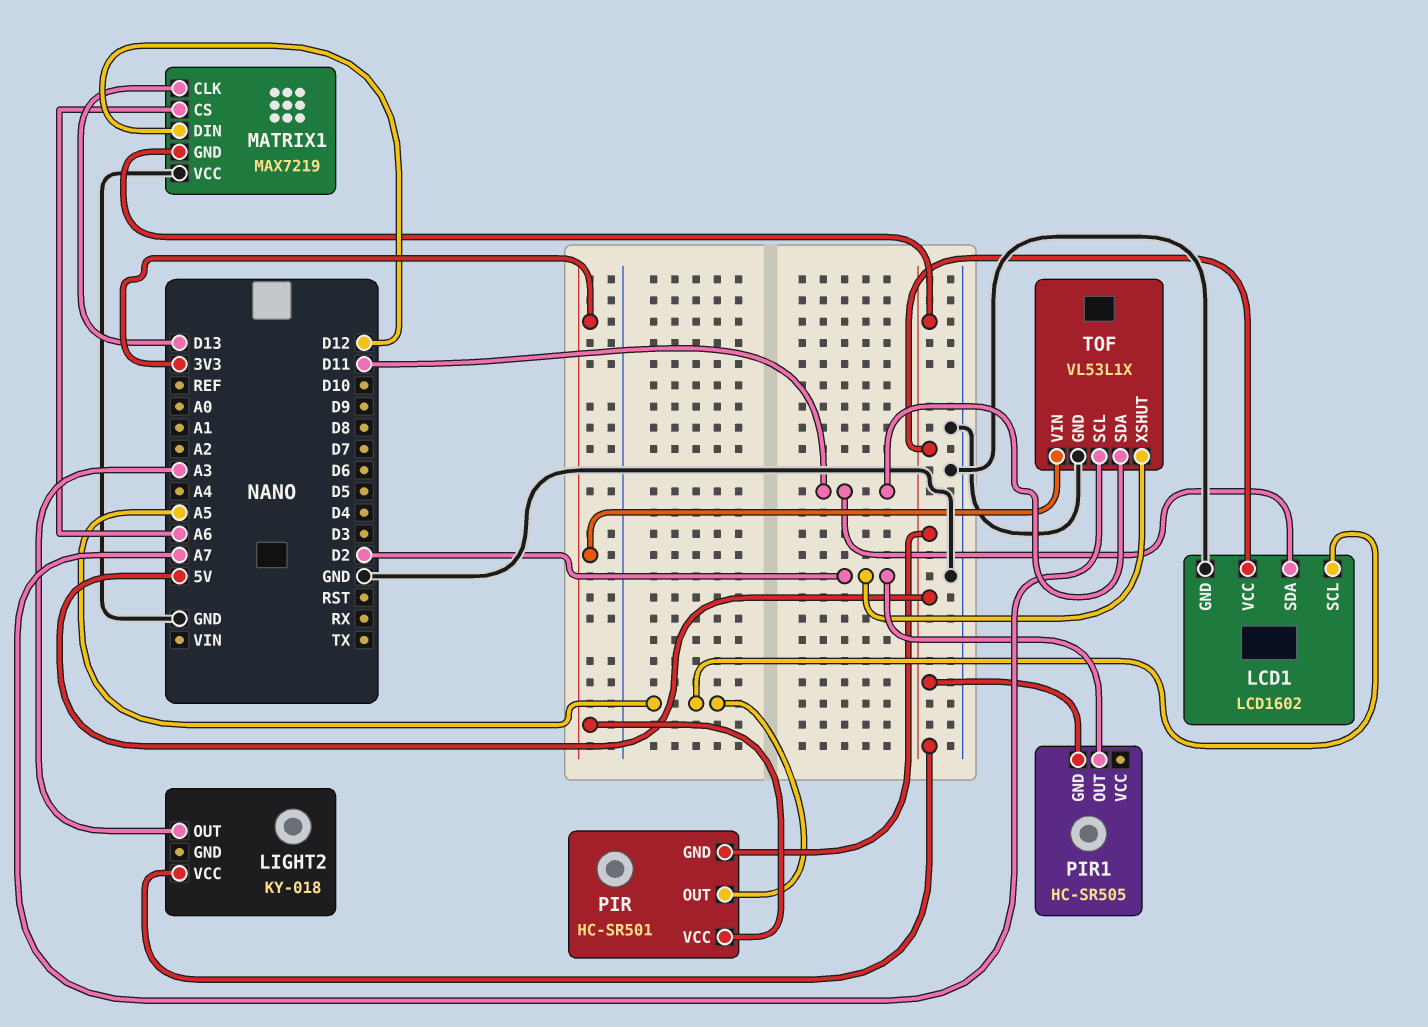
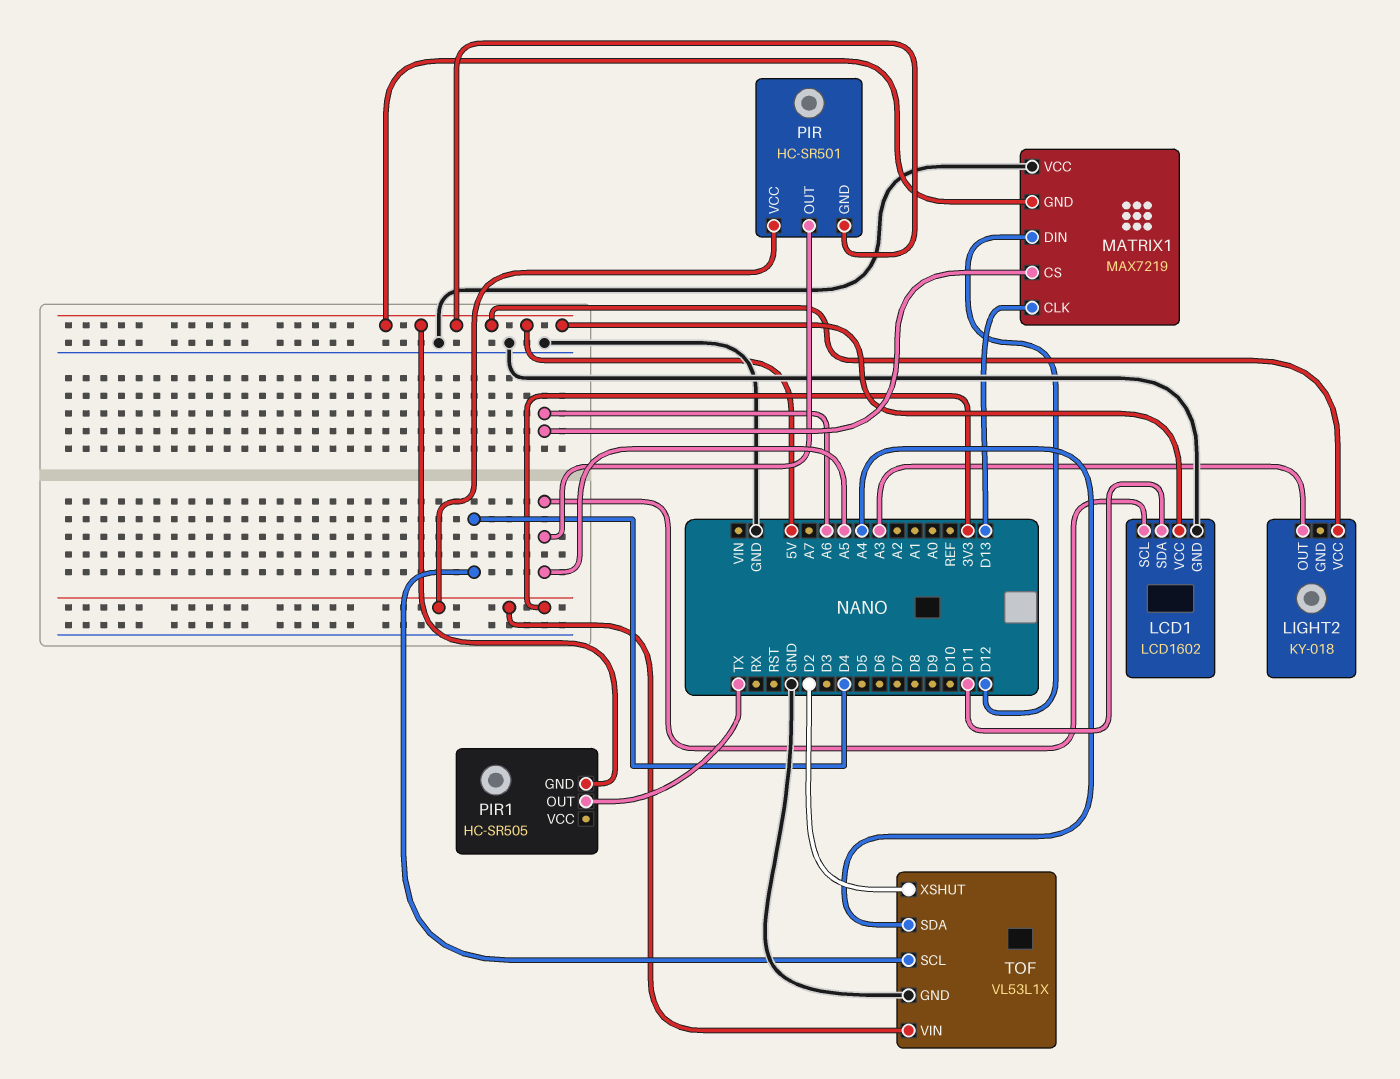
PIR1 pin OUT: D2 -> TX
TOF pin SCL: A7 -> D4
TOF pin SDA: D11 -> A4

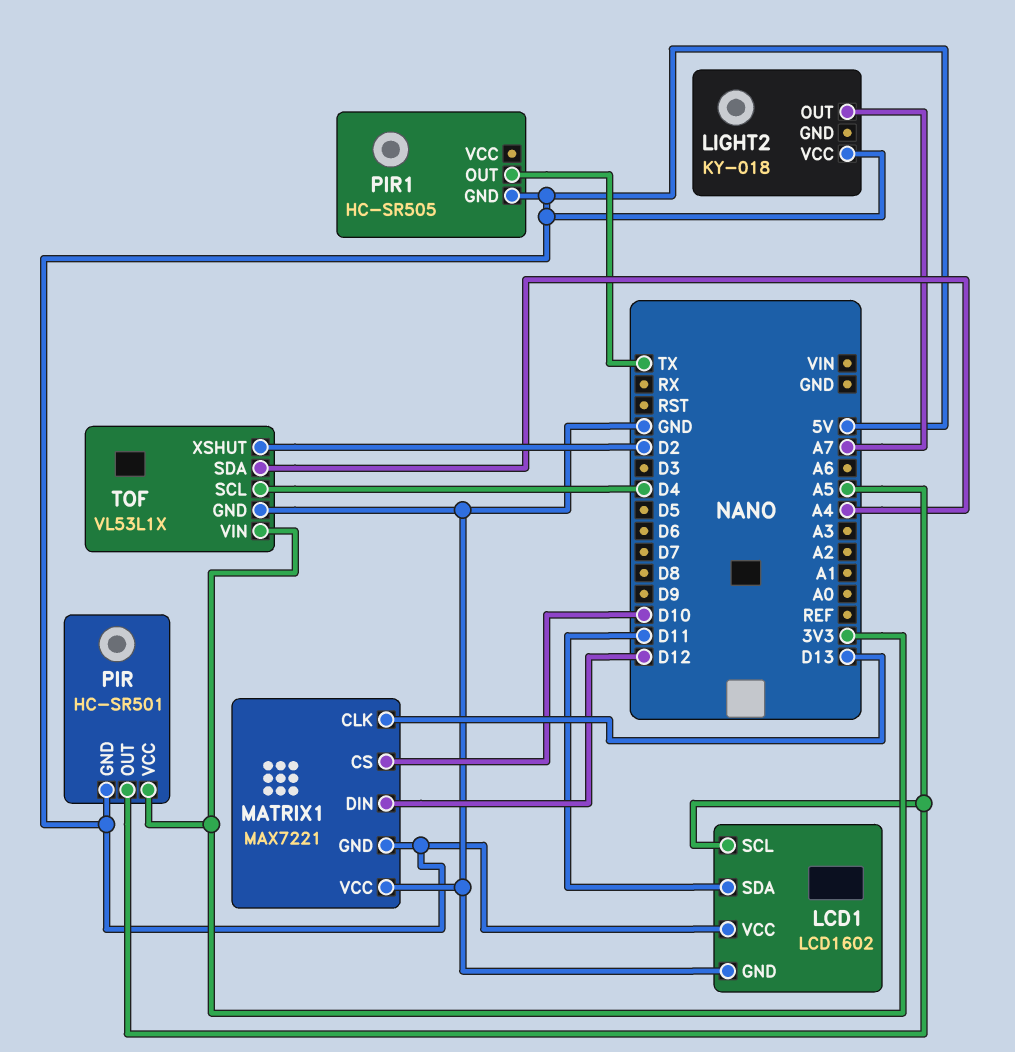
LIGHT2 pin OUT: A3 -> A7
MATRIX1: MAX7219 -> MAX7221
MATRIX1 pin CS: A6 -> D10

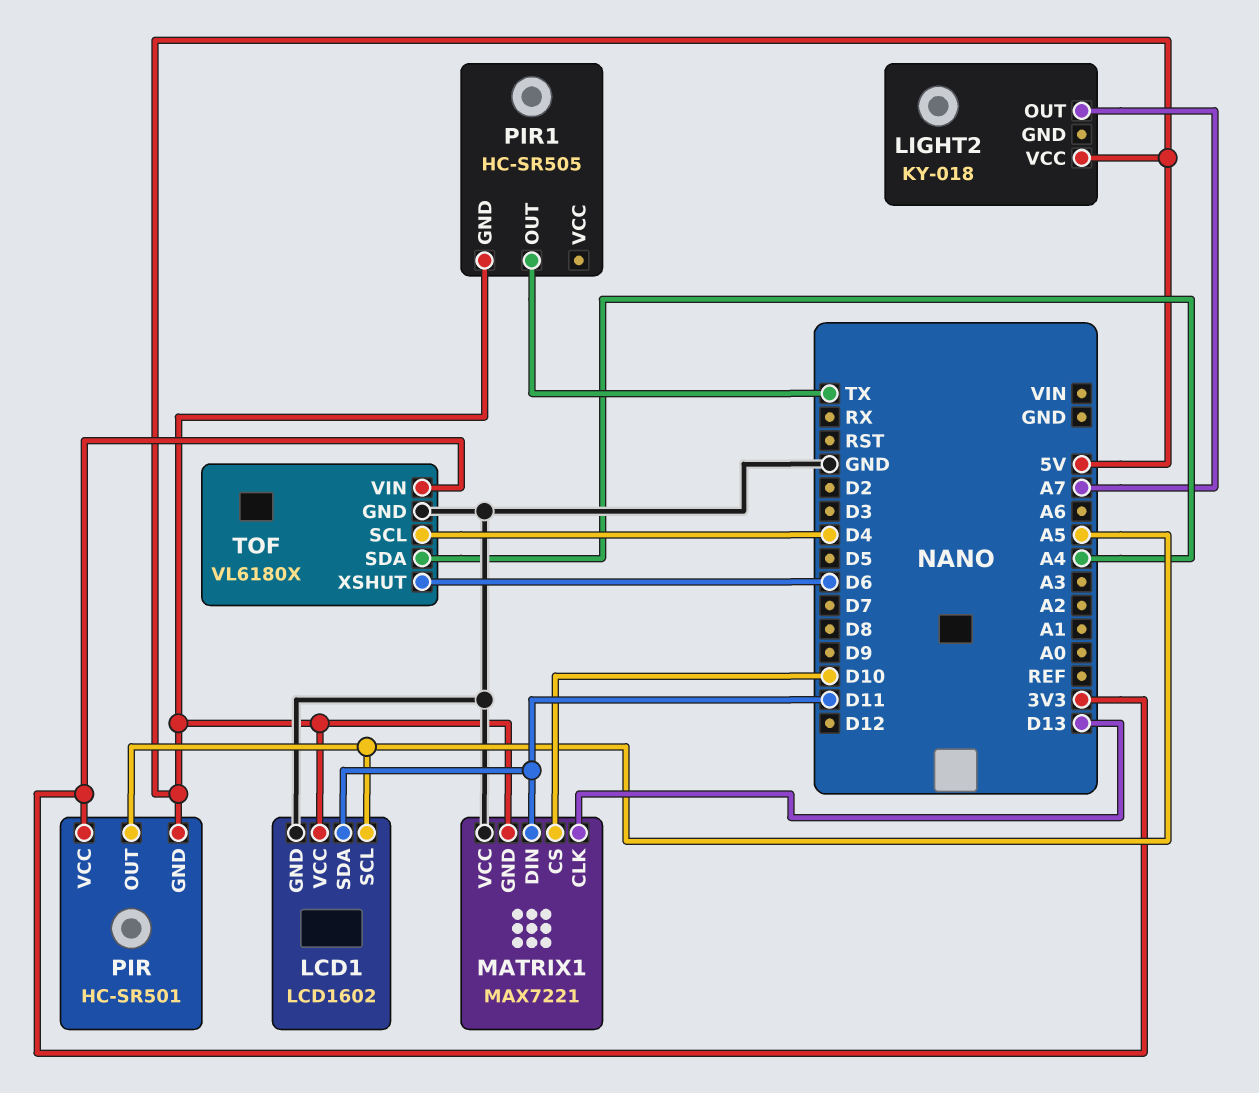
MATRIX1 pin DIN: D12 -> D11
TOF: VL53L1X -> VL6180X
TOF pin XSHUT: D2 -> D6

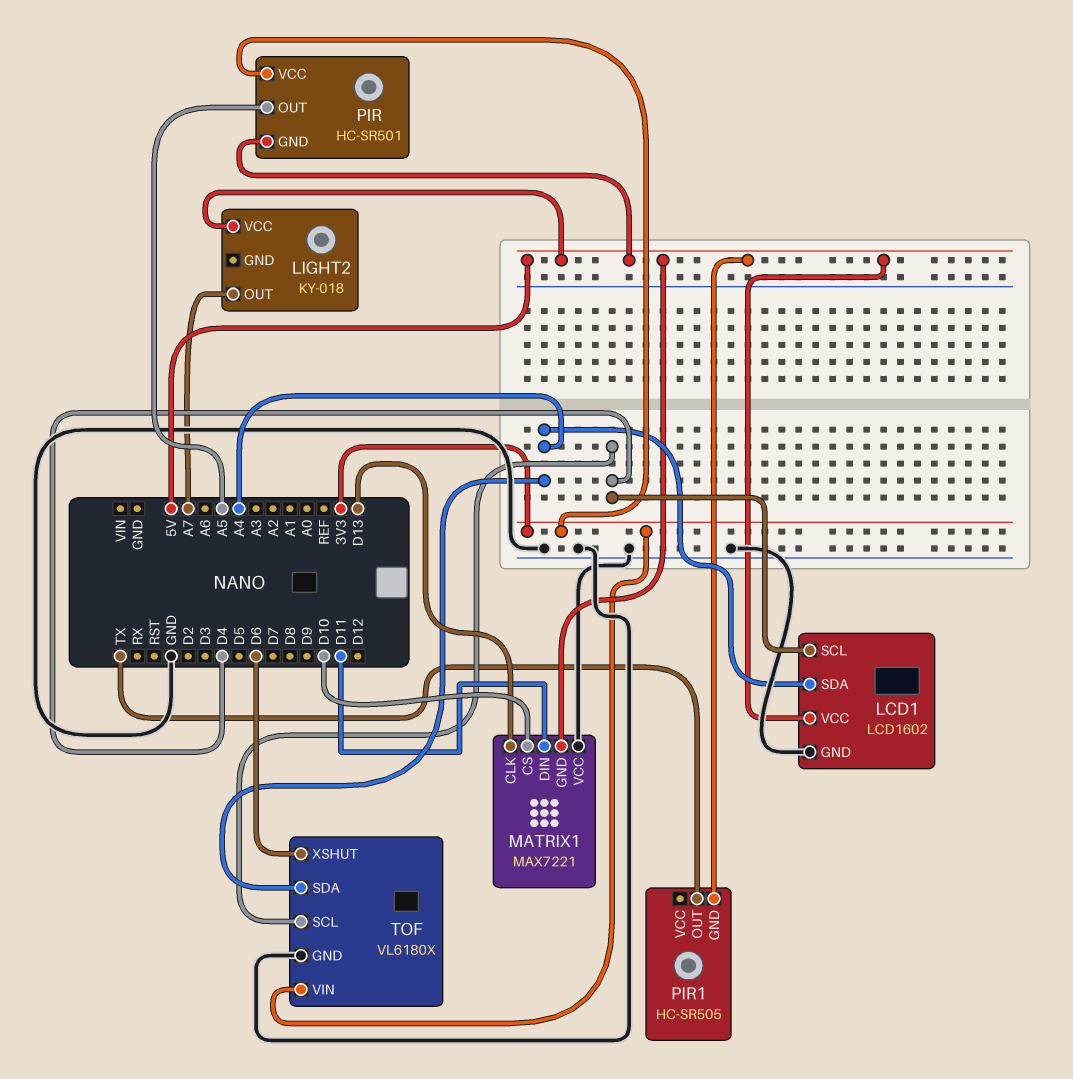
LCD1 pin SCL: A5 -> D4
LCD1 pin SDA: D11 -> A4

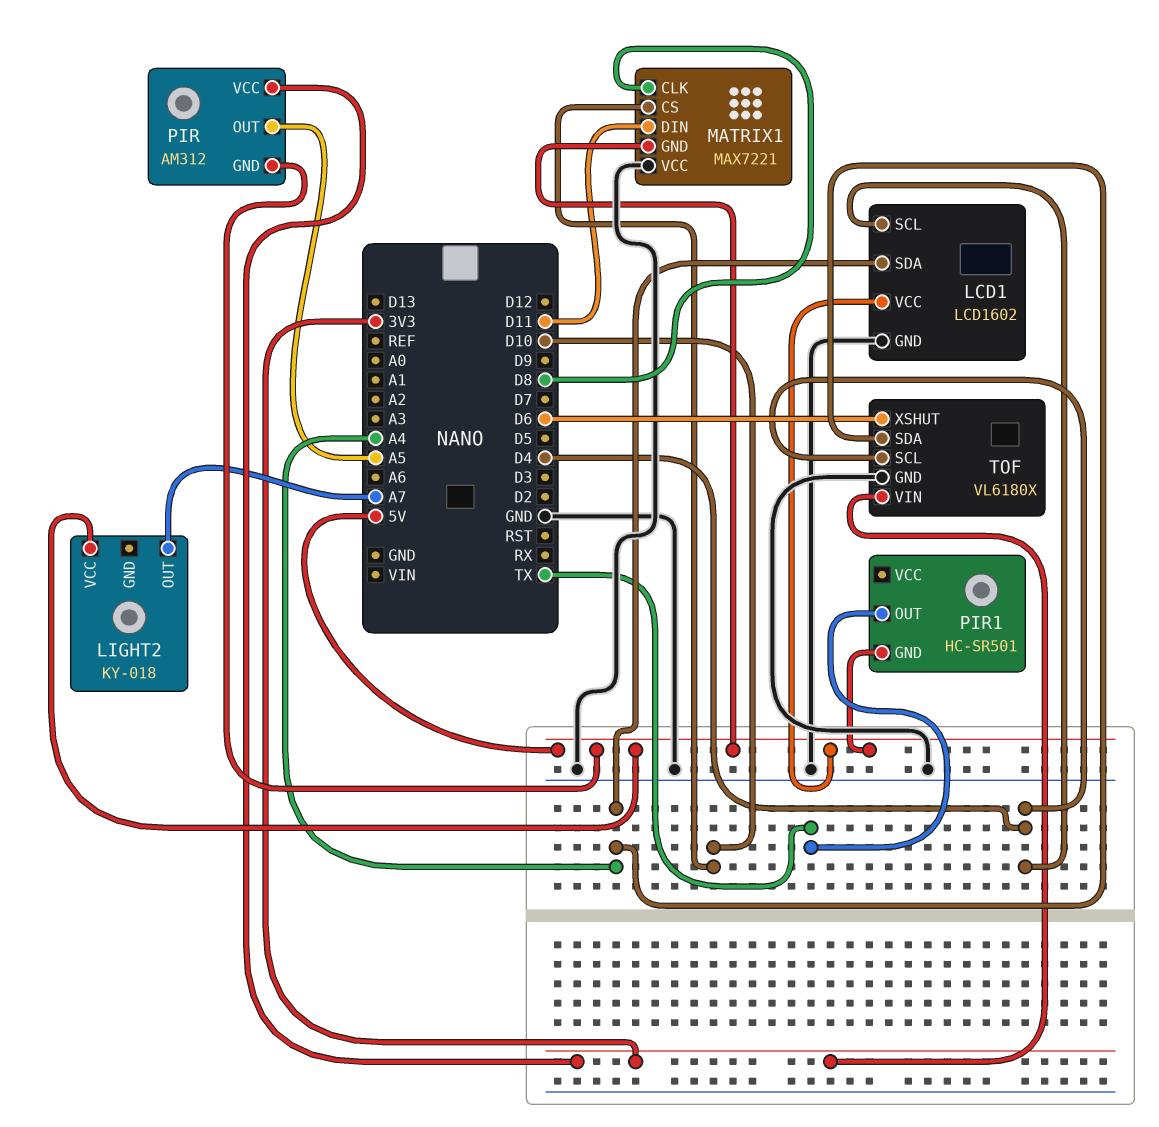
MATRIX1 pin CLK: D13 -> D8
PIR: HC-SR501 -> AM312
PIR1: HC-SR505 -> HC-SR501

